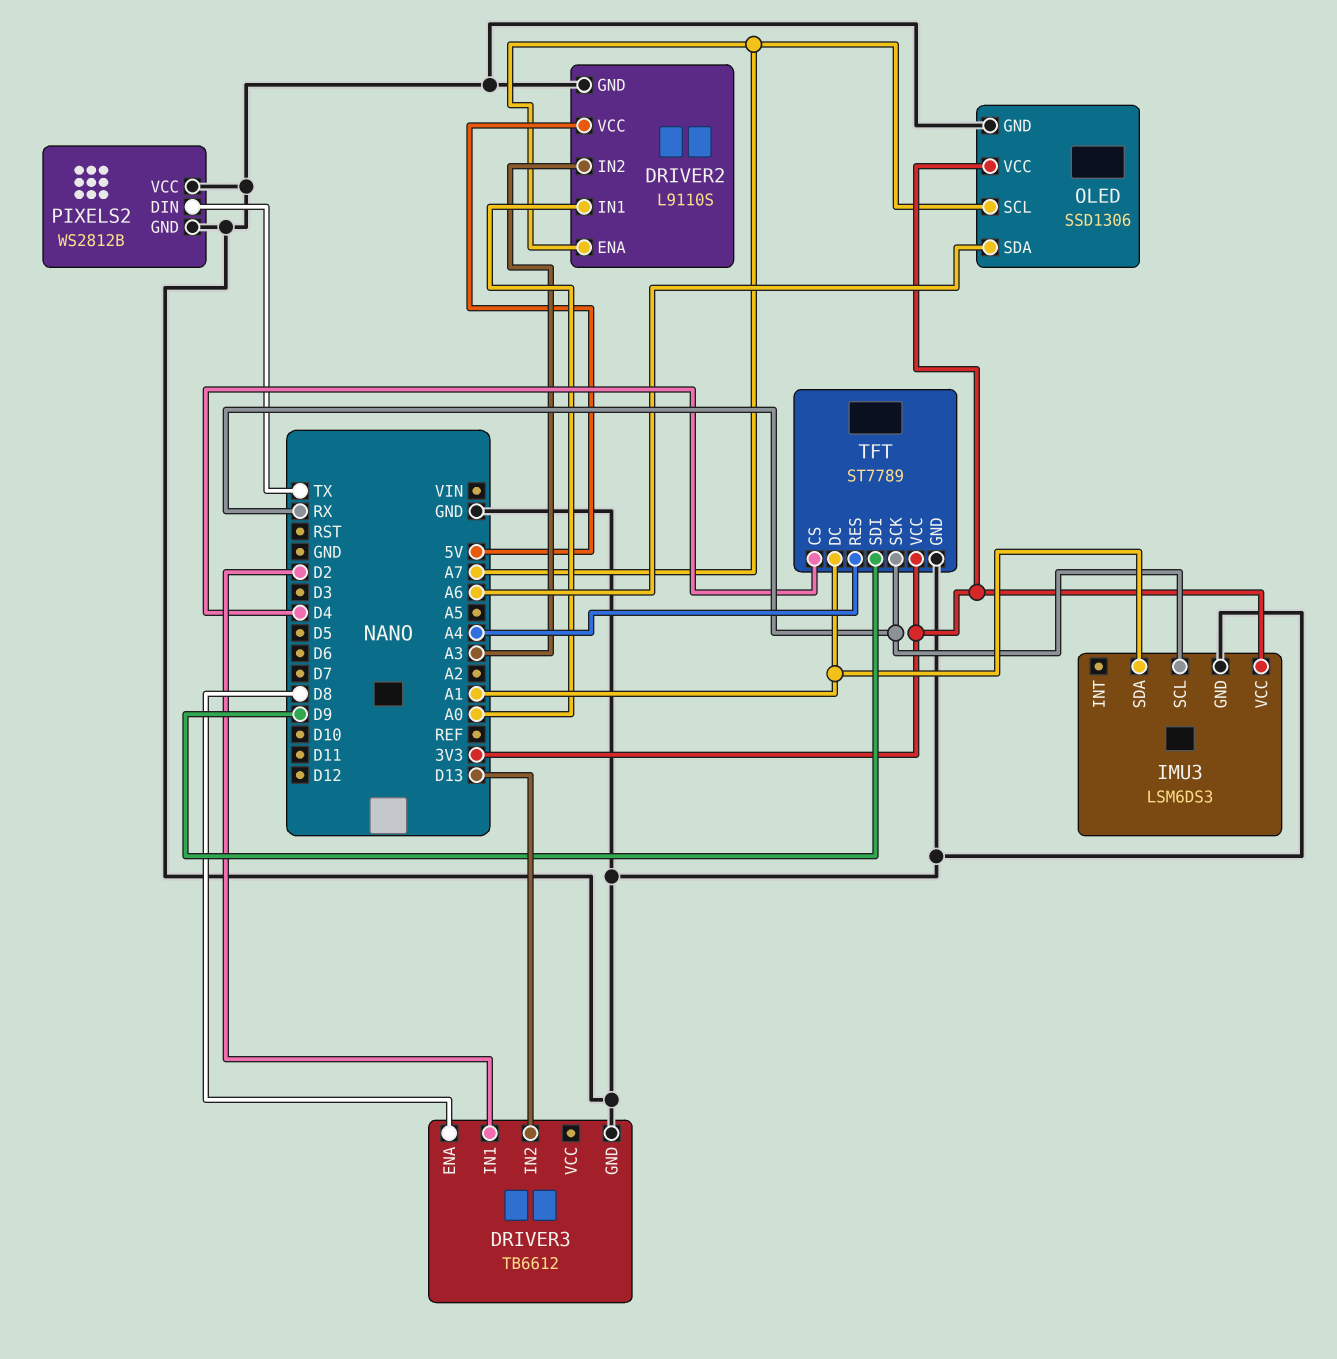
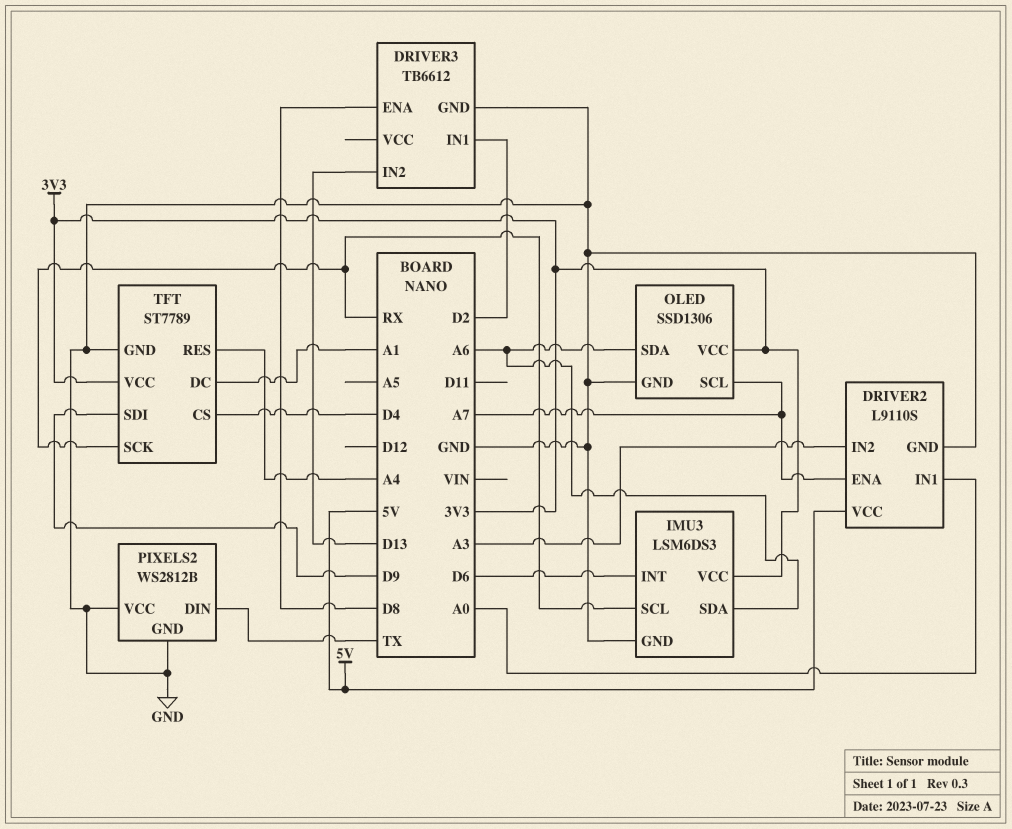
IMU3 pin INT: none -> D6
IMU3 pin SDA: A1 -> A6

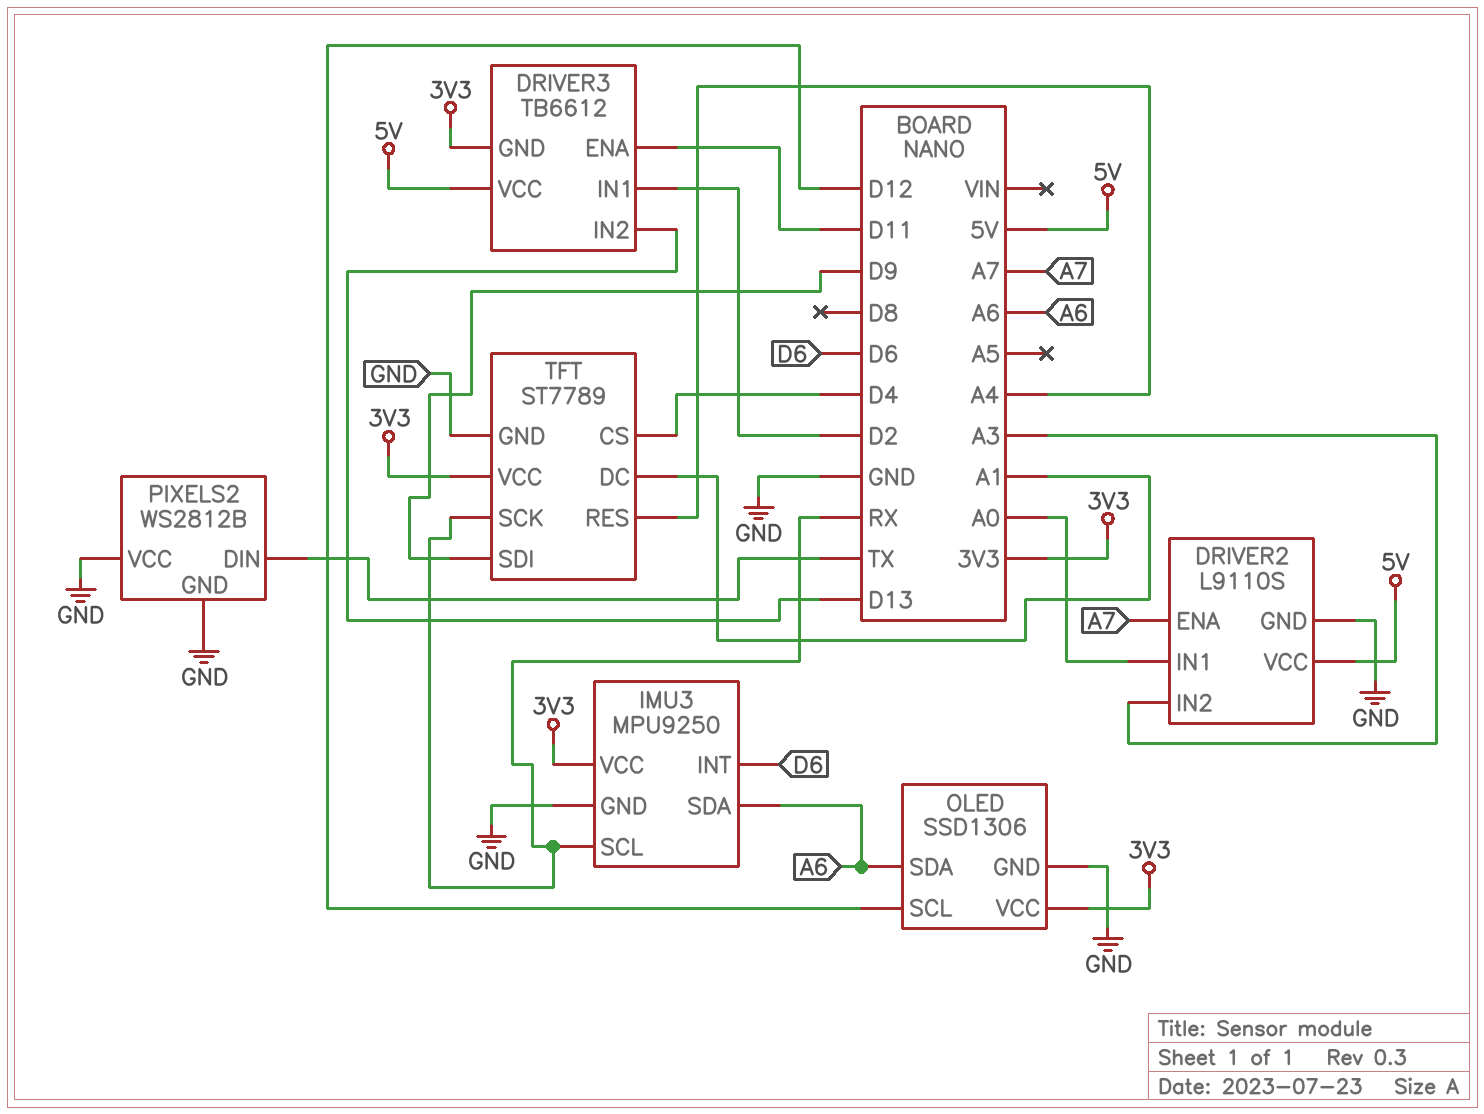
DRIVER3 pin ENA: D8 -> D11
DRIVER3 pin GND: GND -> 3V3
DRIVER3 pin VCC: none -> 5V
IMU3: LSM6DS3 -> MPU9250
OLED pin SCL: A7 -> D12

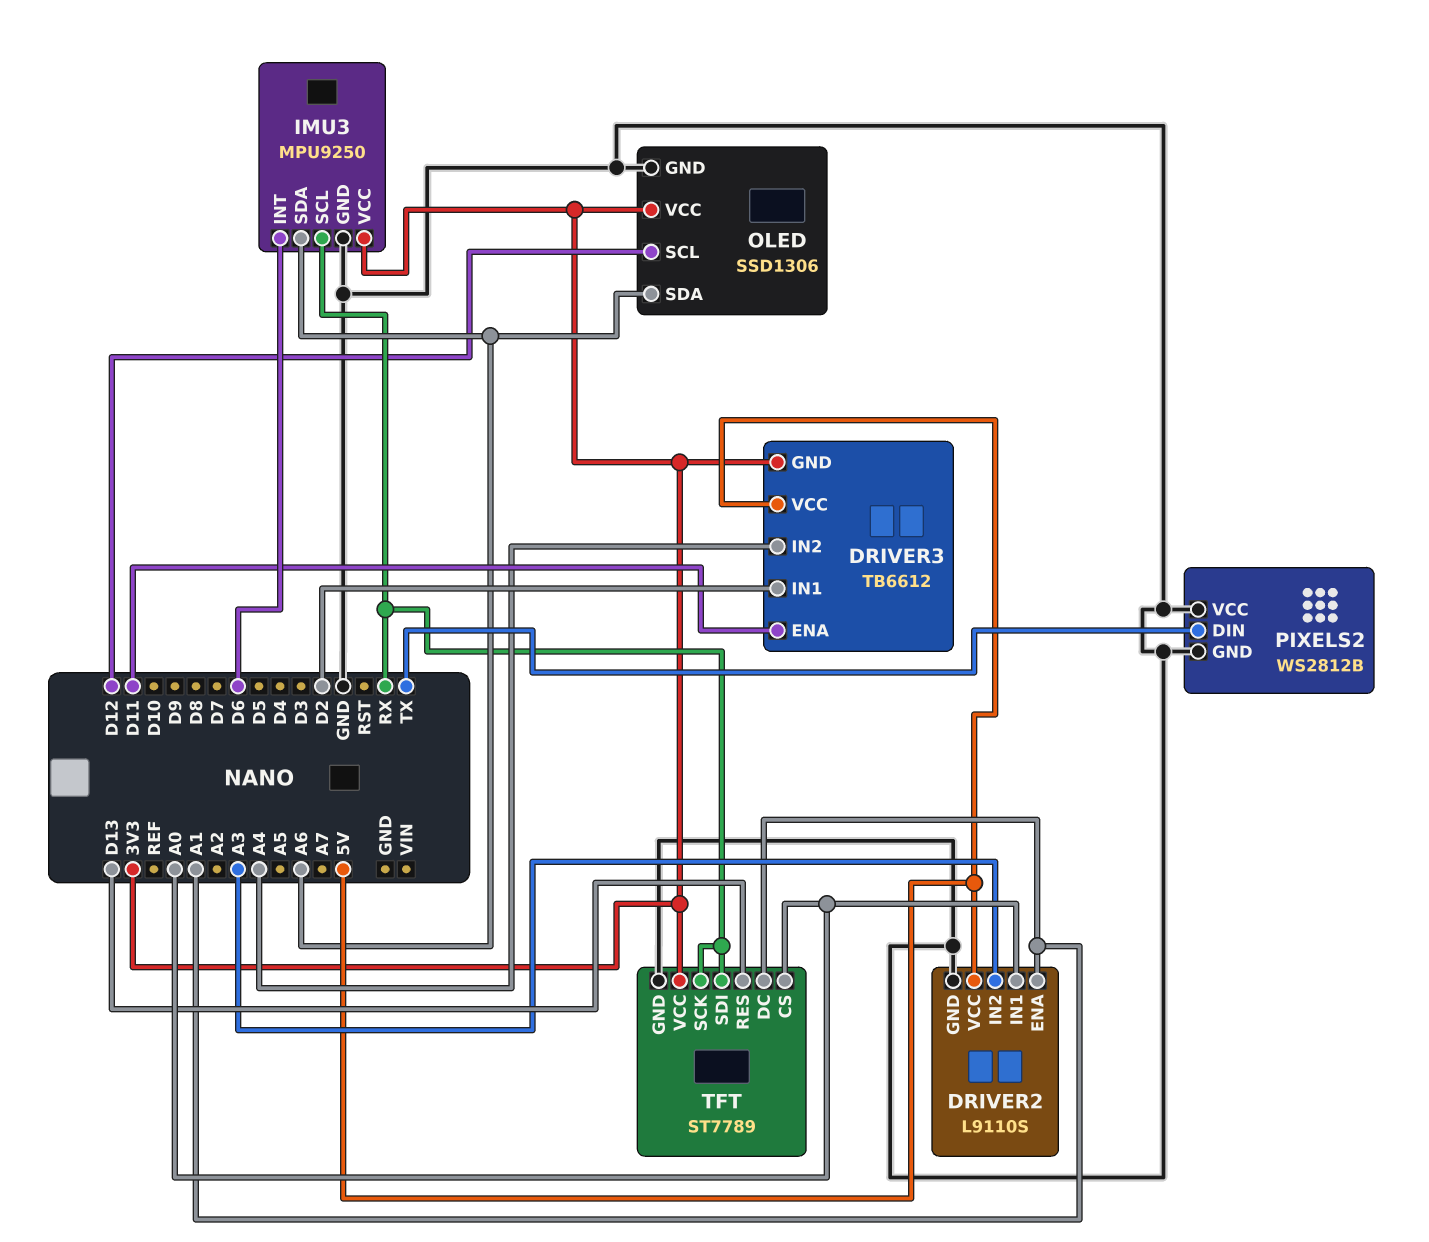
DRIVER2 pin ENA: A7 -> A1
DRIVER3 pin IN2: D13 -> A4
TFT pin CS: D4 -> A0
TFT pin RES: A4 -> D13
TFT pin SDI: D9 -> RX

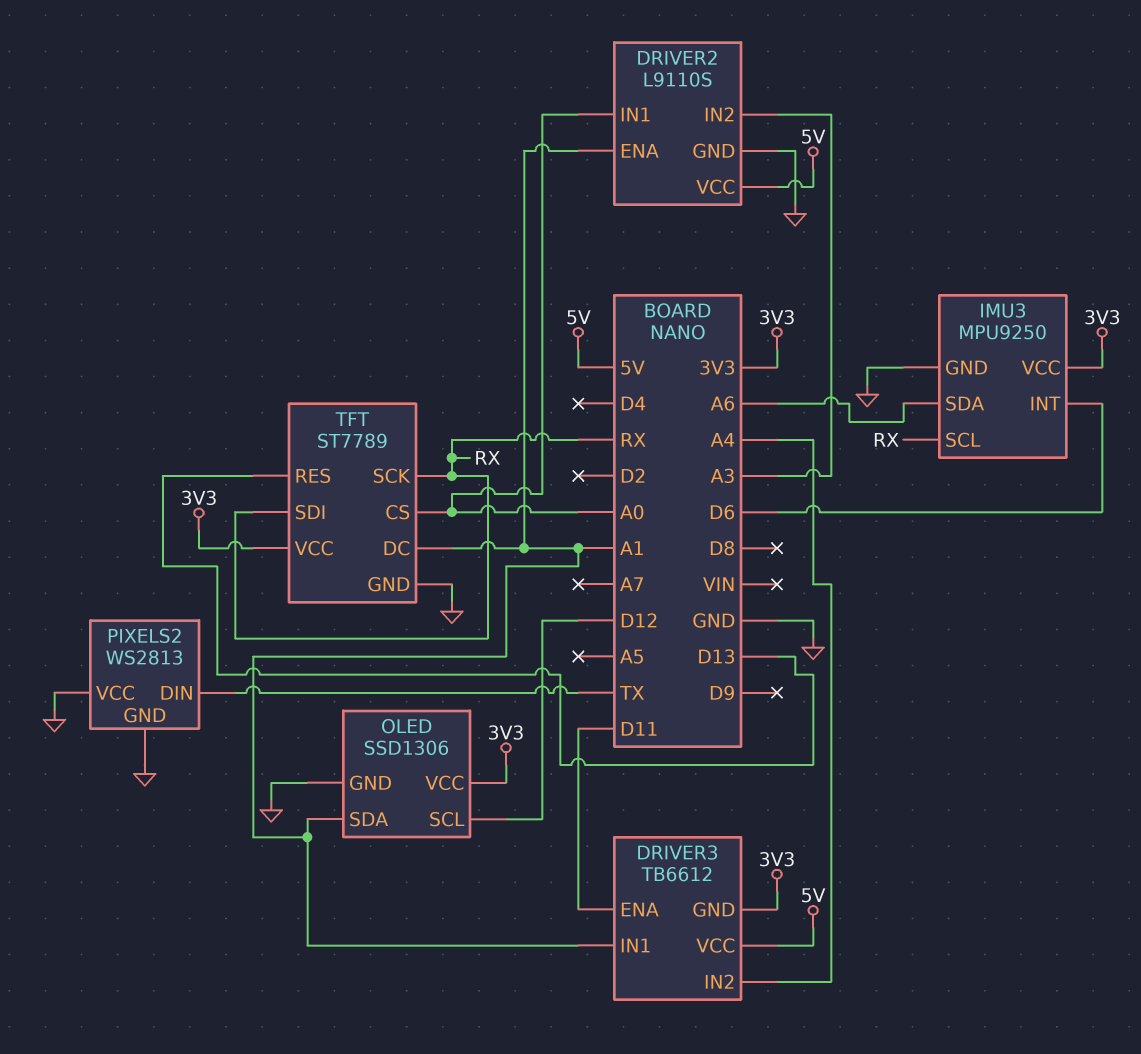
DRIVER3 pin IN1: D2 -> A1
OLED pin SDA: A6 -> A1
PIXELS2: WS2812B -> WS2813

